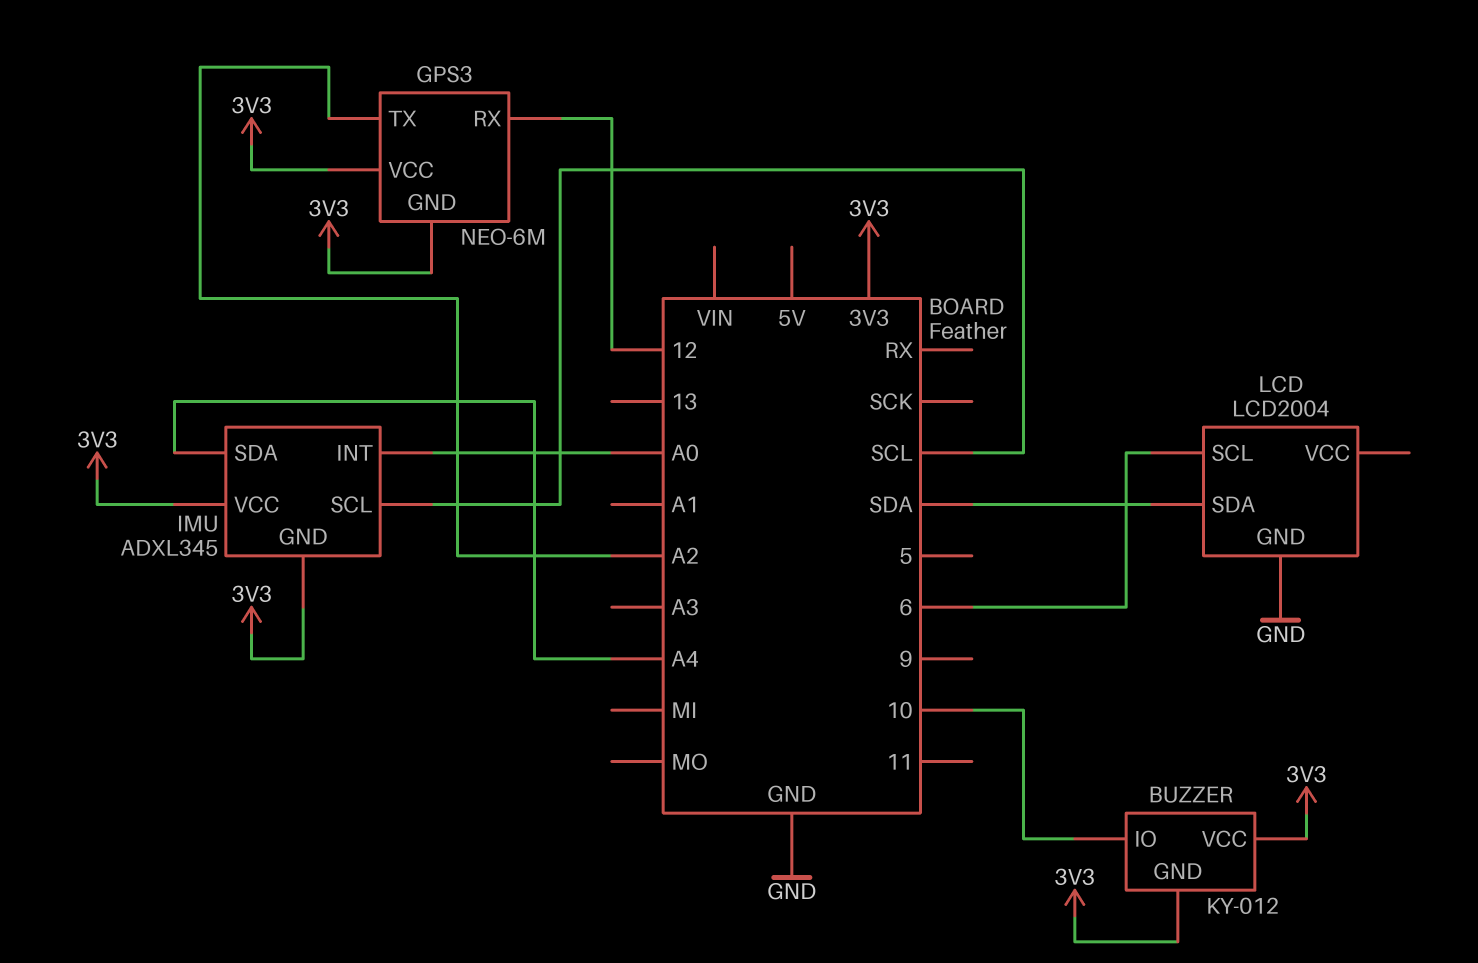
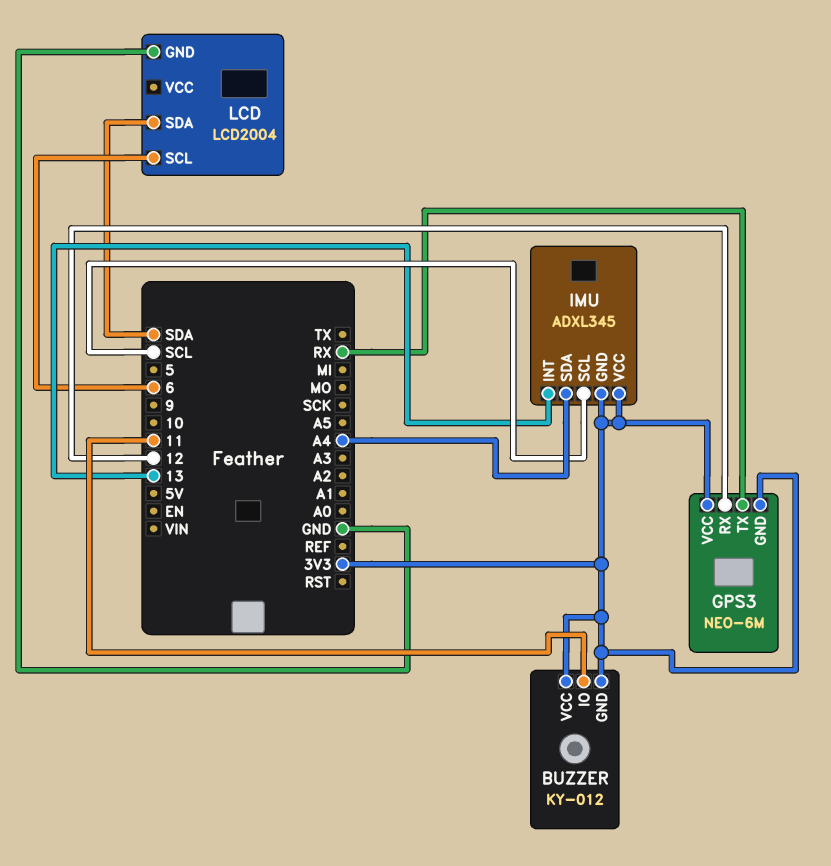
BUZZER pin IO: 10 -> 11
GPS3 pin TX: A2 -> RX
IMU pin INT: A0 -> 13

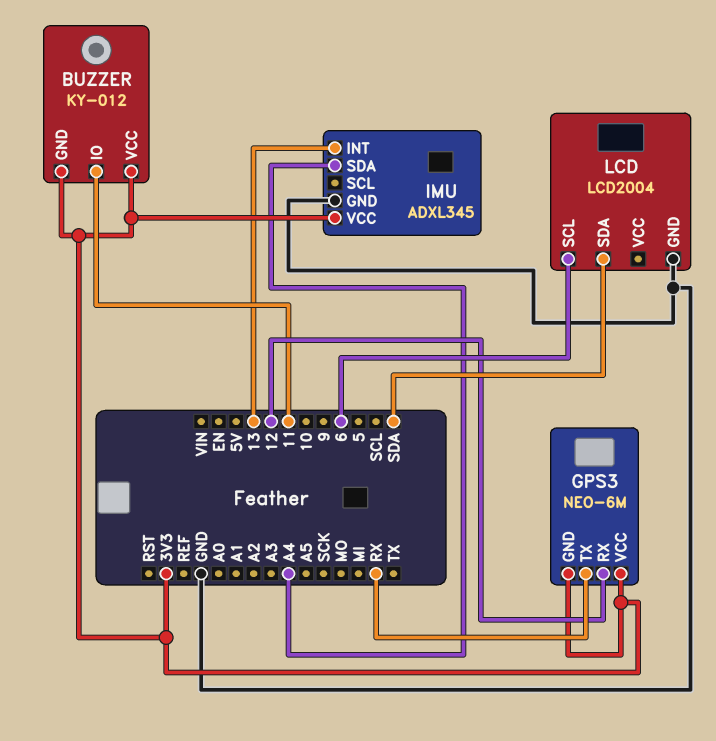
IMU pin GND: 3V3 -> GND
IMU pin SCL: SCL -> none

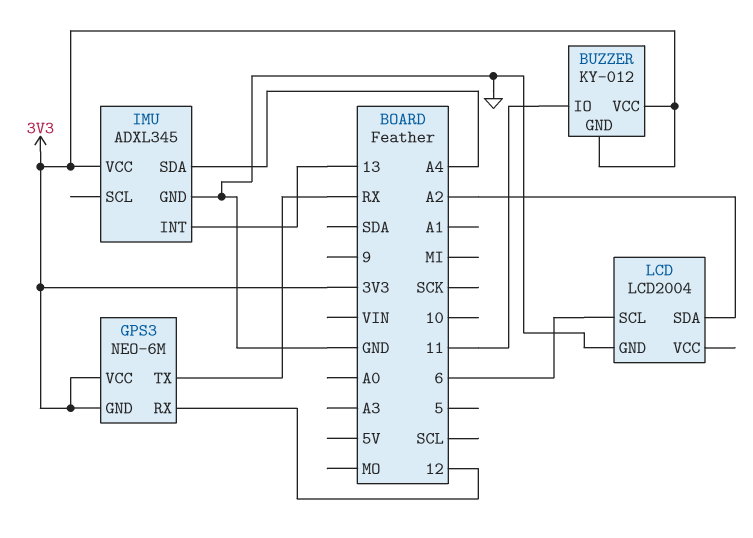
LCD pin SDA: SDA -> A2

